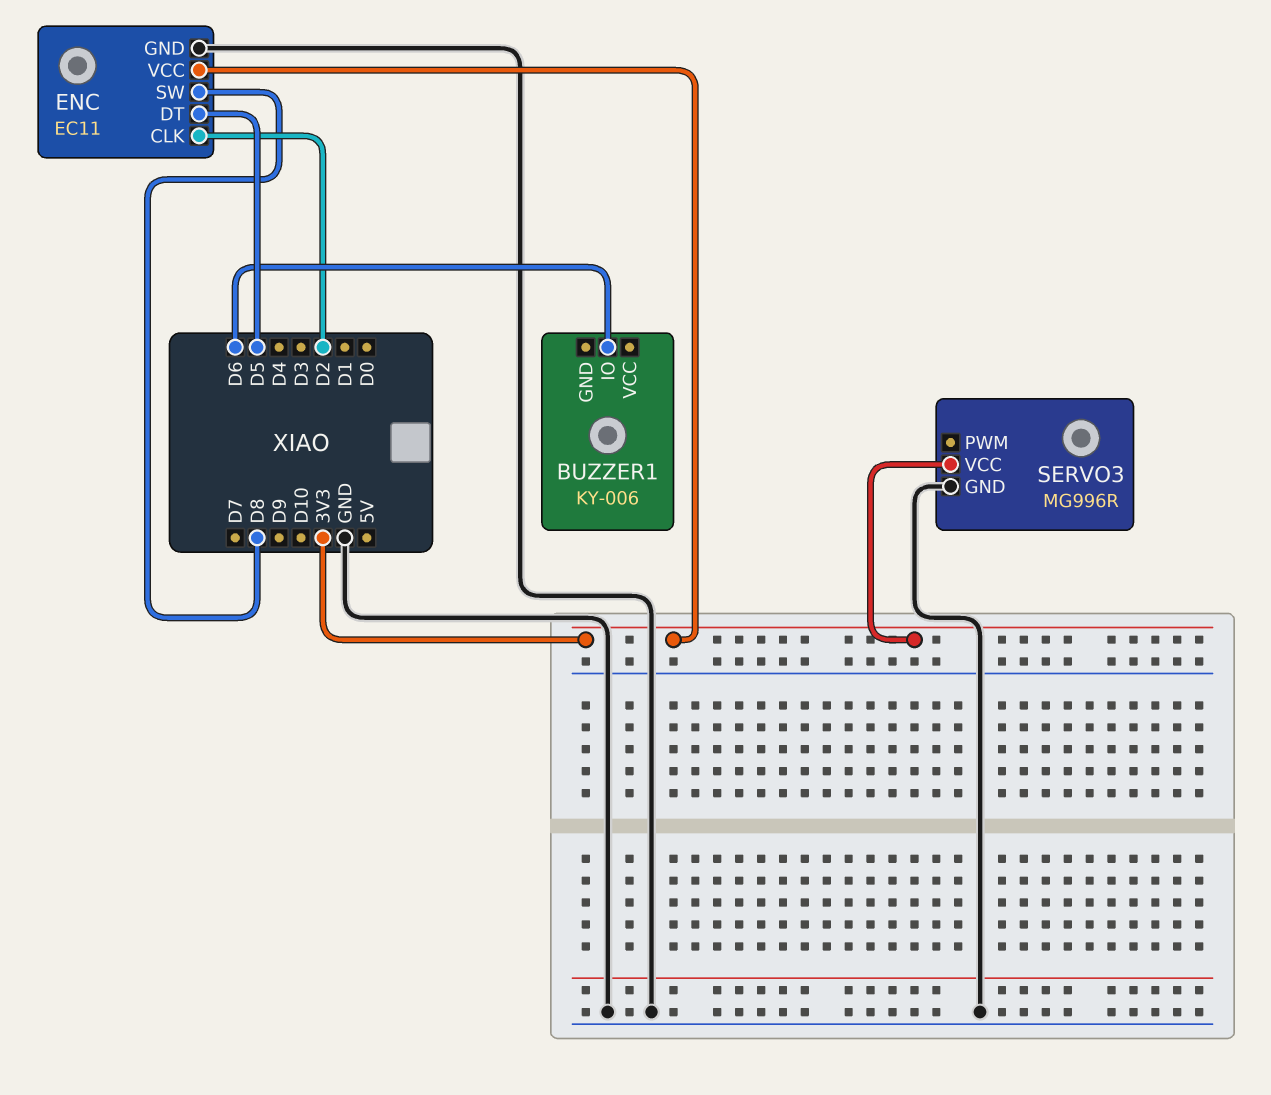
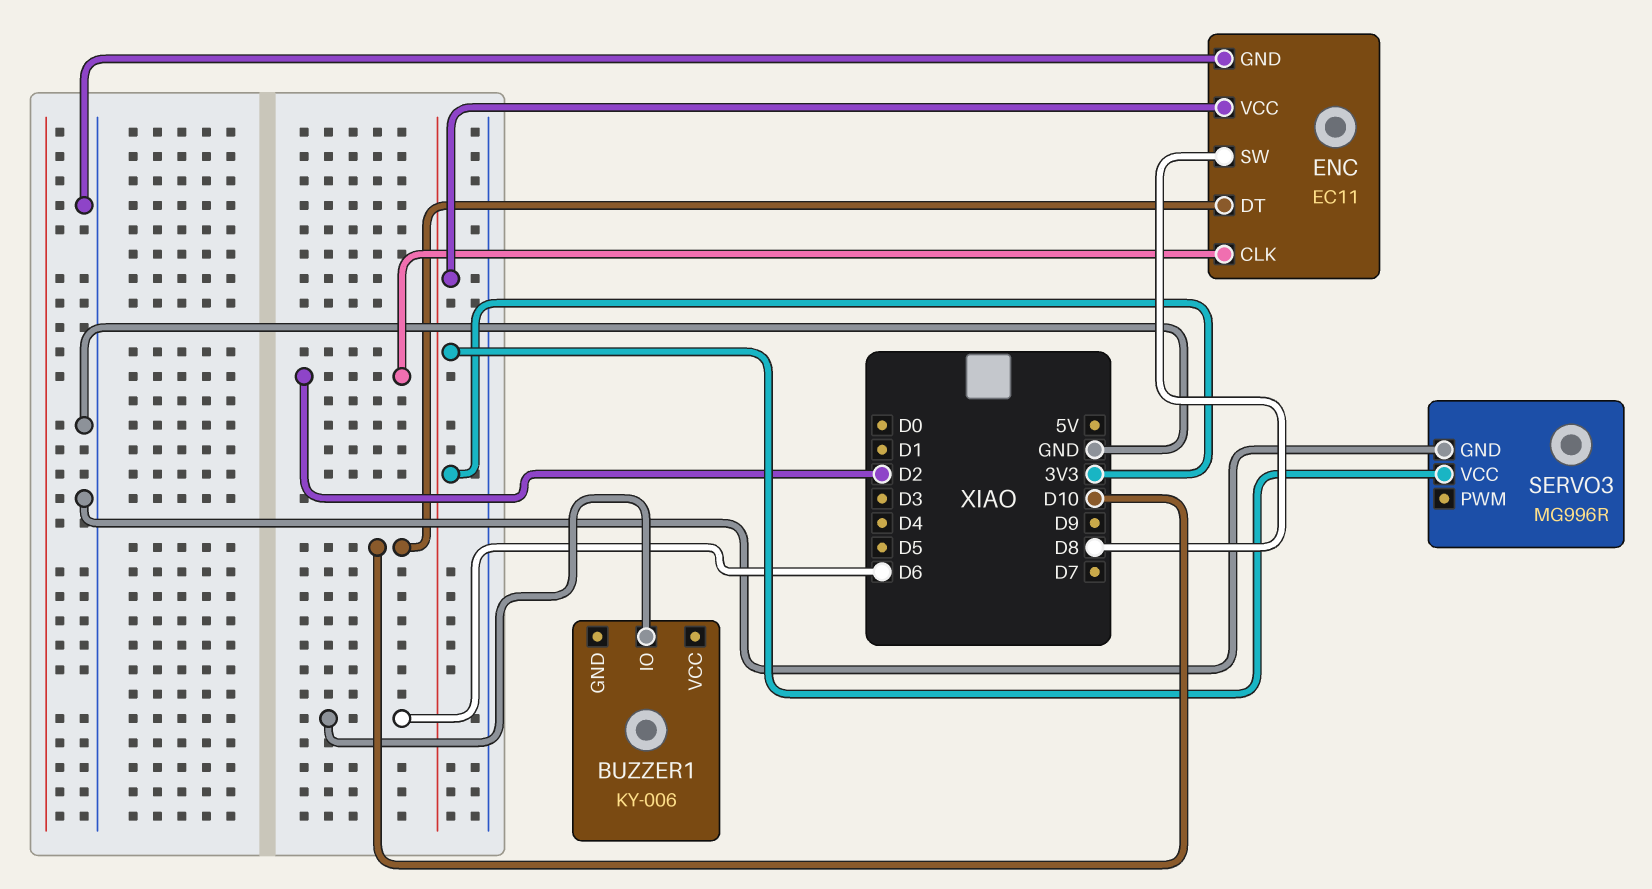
ENC pin DT: D5 -> D10

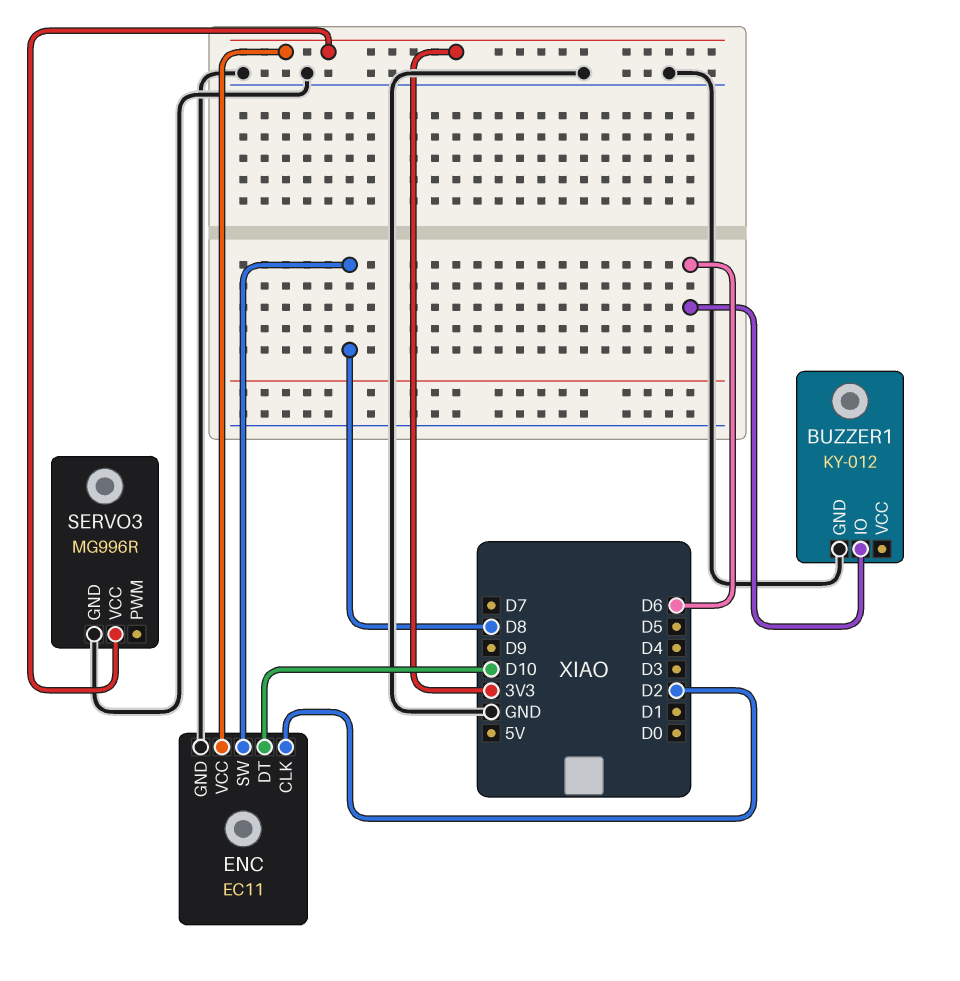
BUZZER1: KY-006 -> KY-012
BUZZER1 pin GND: none -> GND

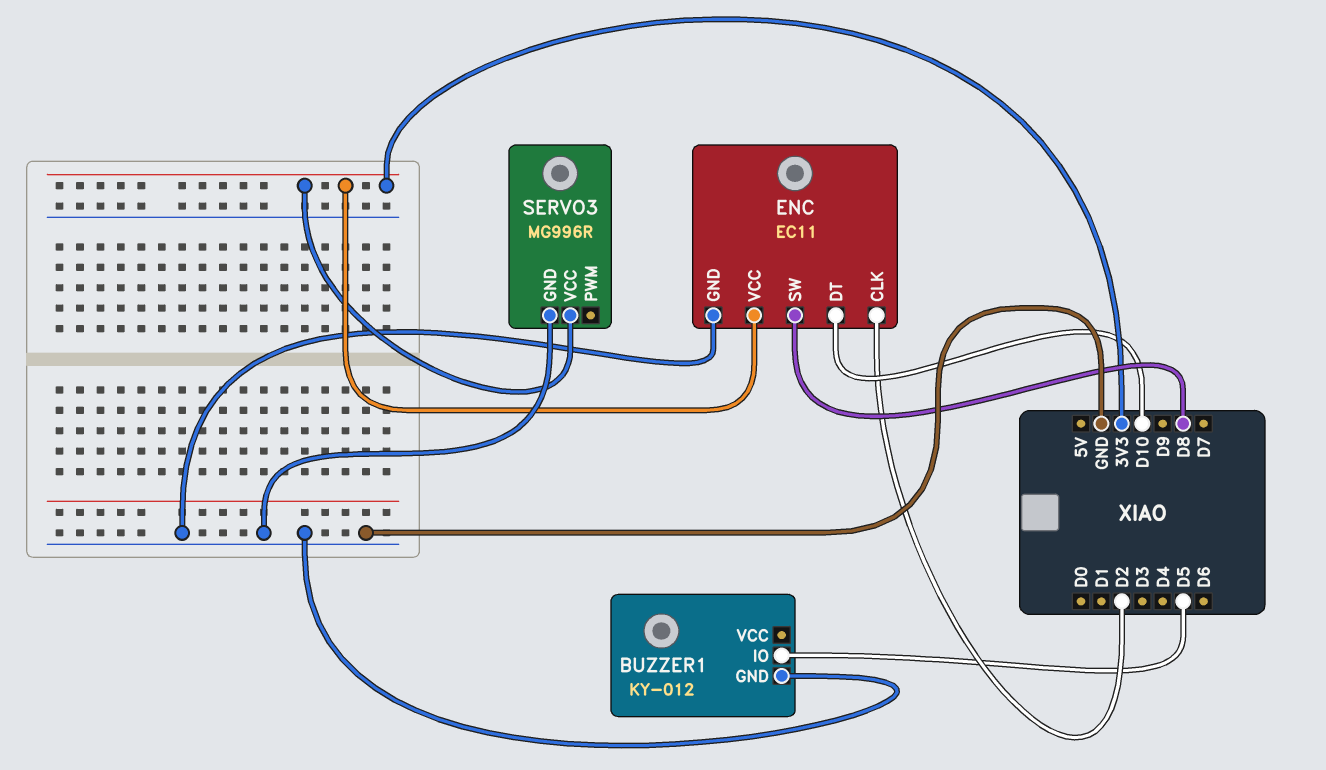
BUZZER1 pin IO: D6 -> D5

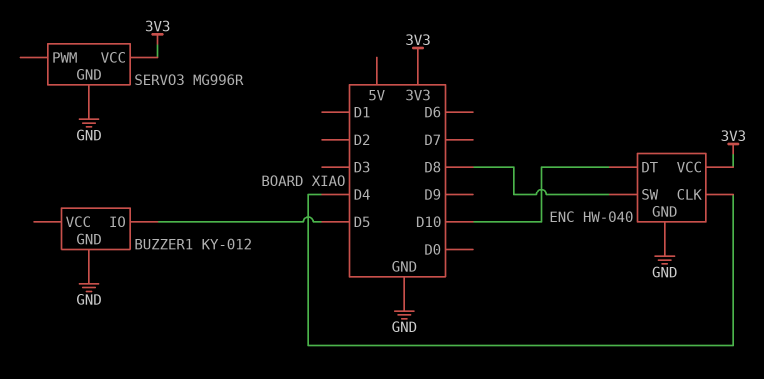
ENC: EC11 -> HW-040
ENC pin CLK: D2 -> D4

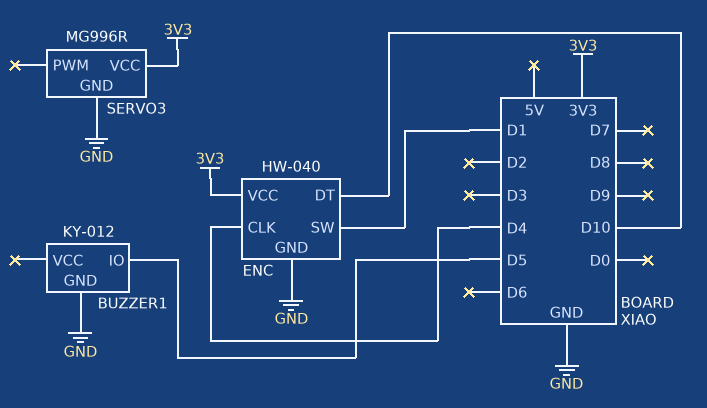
ENC pin SW: D8 -> D1

